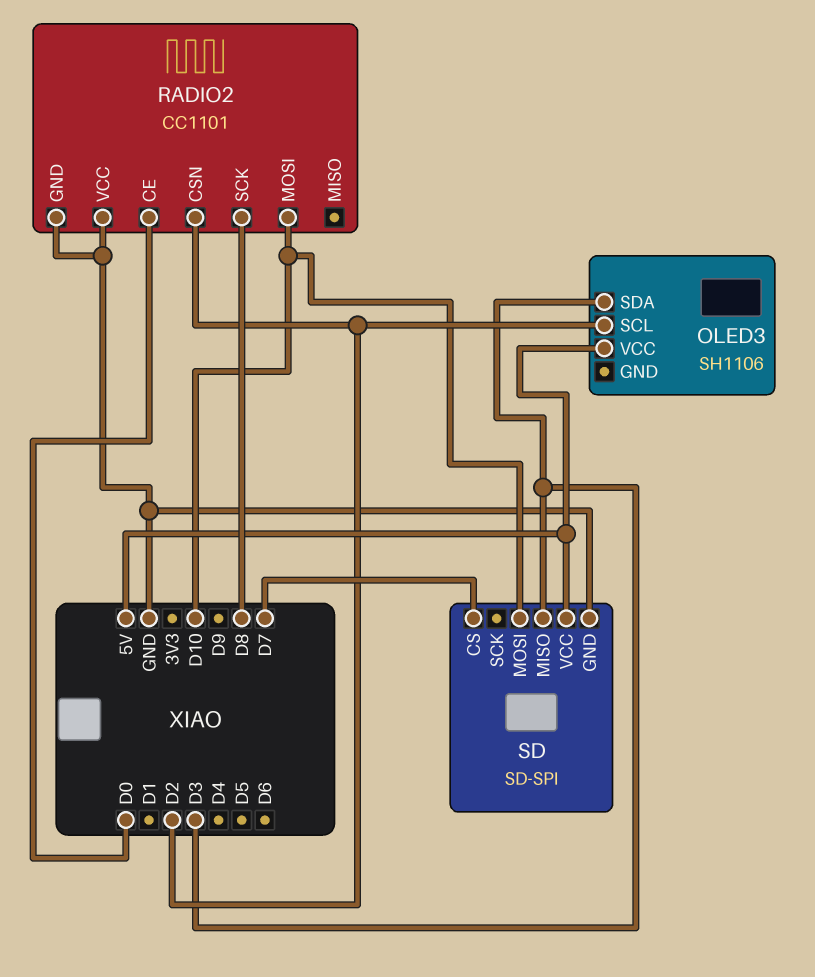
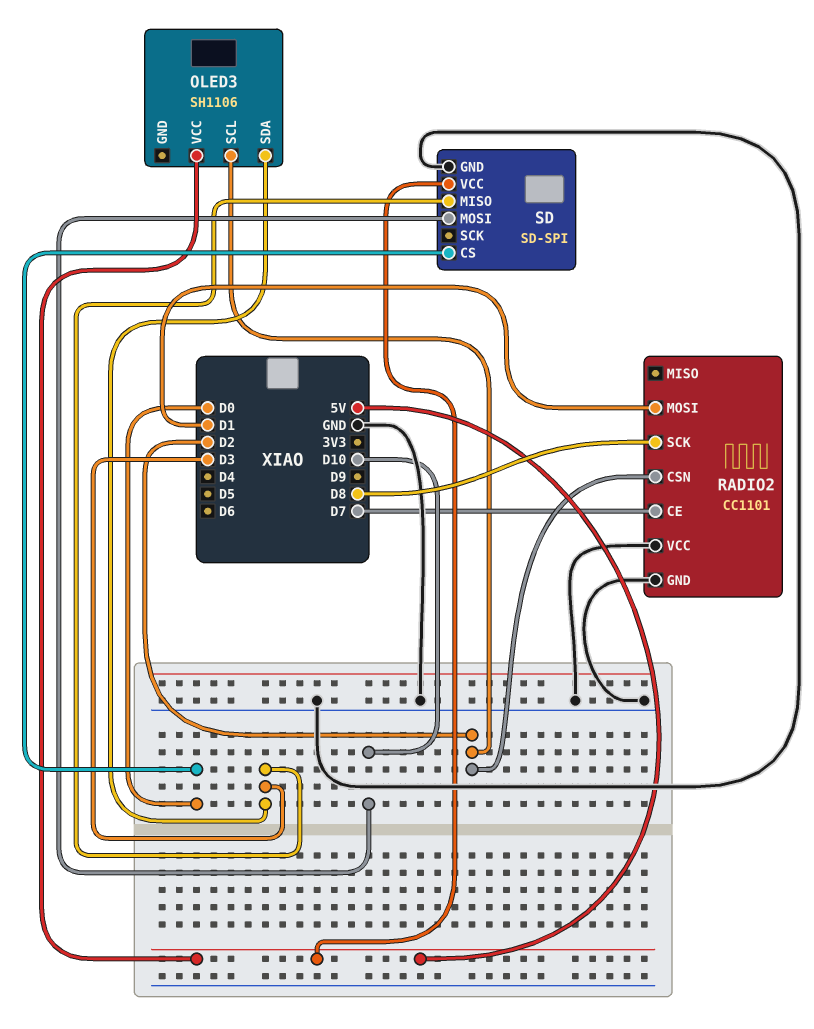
RADIO2 pin CE: D0 -> D7
RADIO2 pin MOSI: D10 -> D1
SD pin CS: D7 -> D0

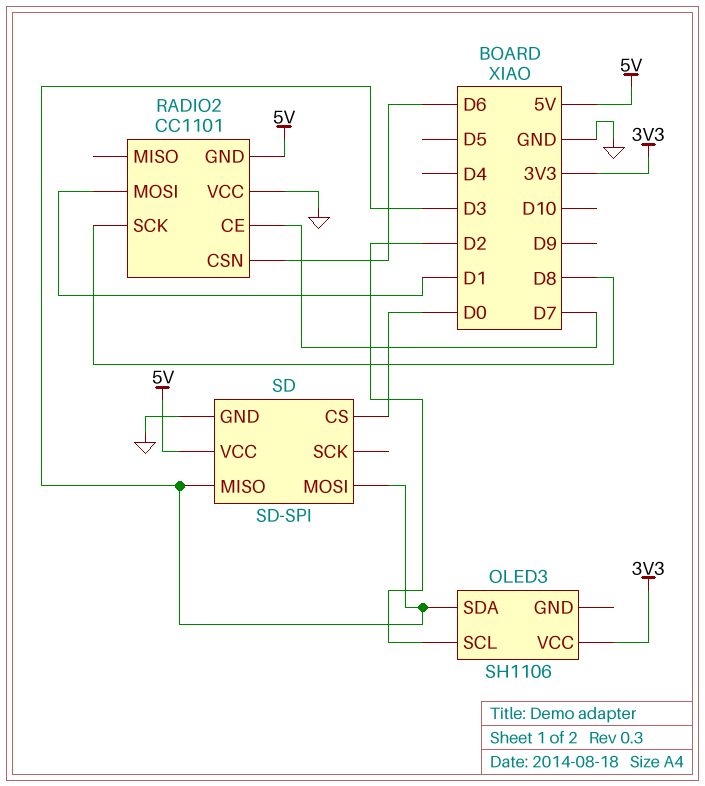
OLED3 pin VCC: 5V -> 3V3
RADIO2 pin CSN: D2 -> D6
RADIO2 pin GND: GND -> 5V
SD pin MOSI: D10 -> D3

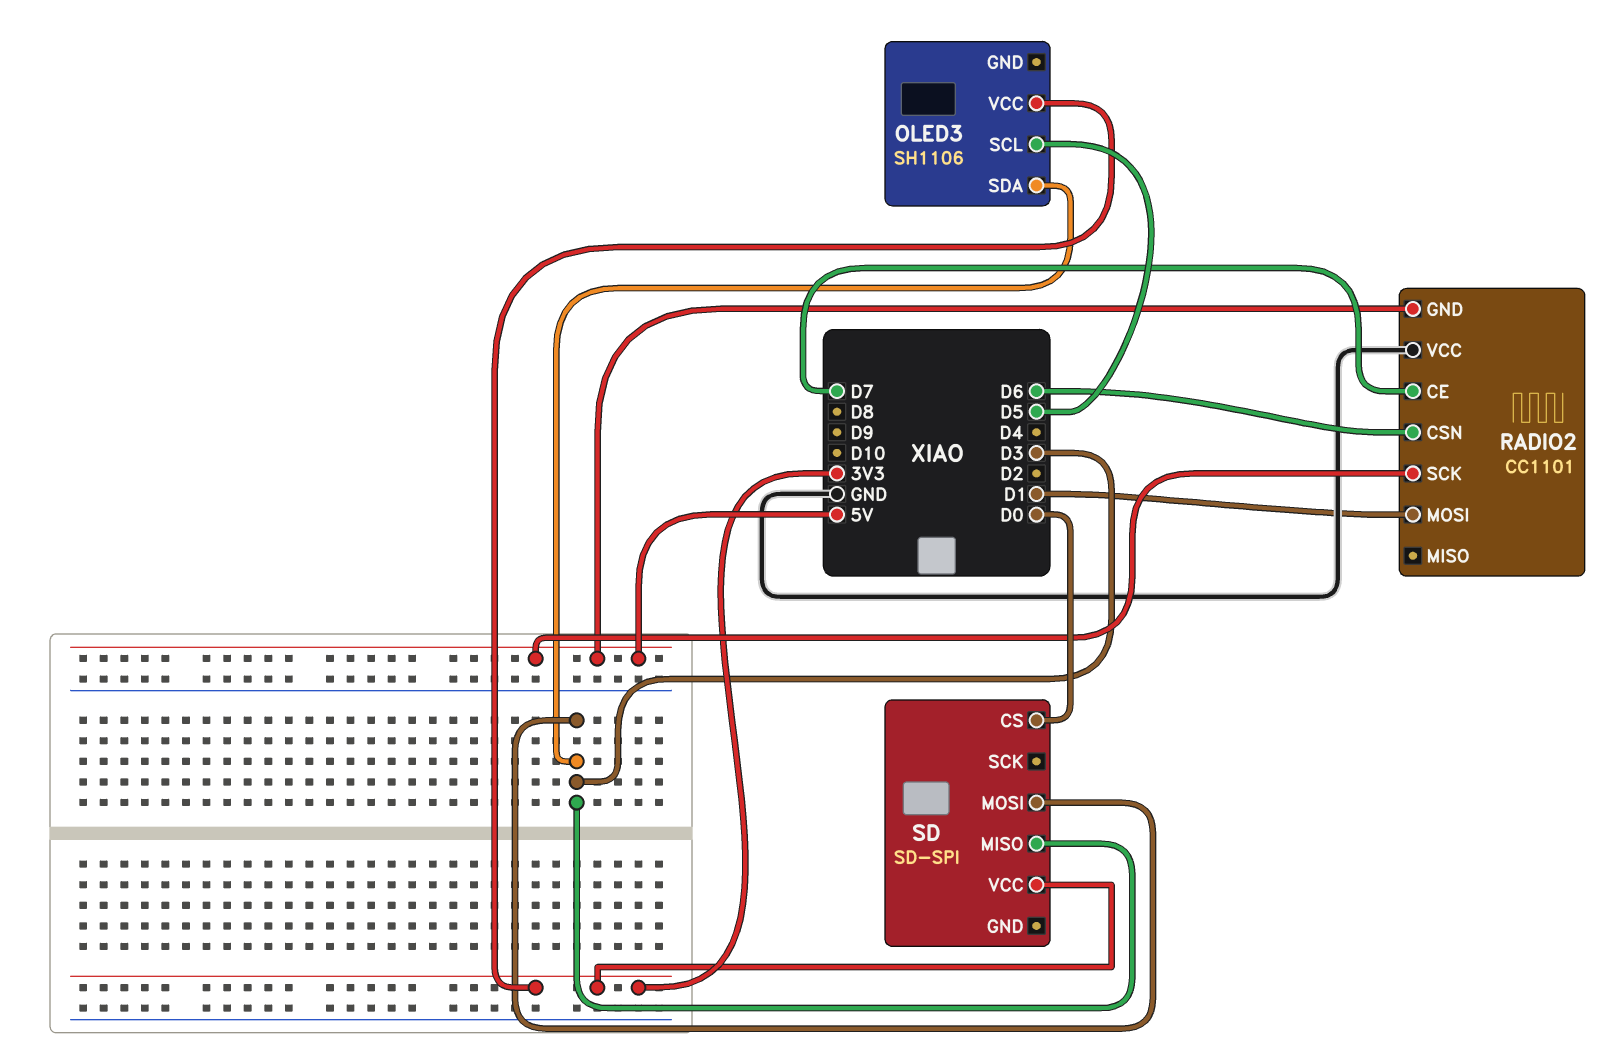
OLED3 pin SCL: D2 -> D5
RADIO2 pin SCK: D8 -> 5V
SD pin GND: GND -> none
SD pin VCC: 5V -> 3V3

